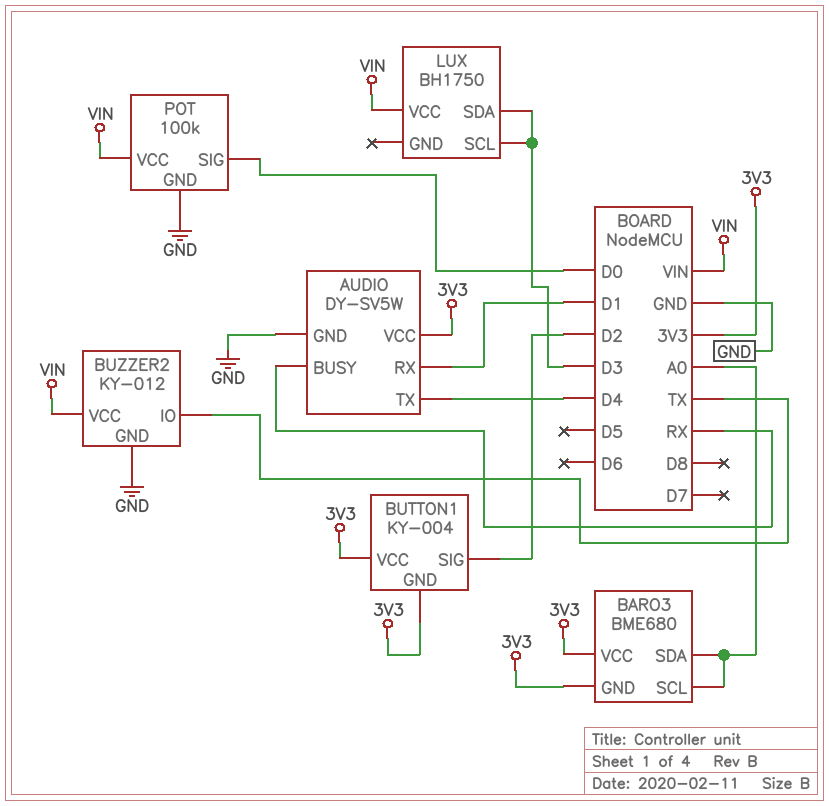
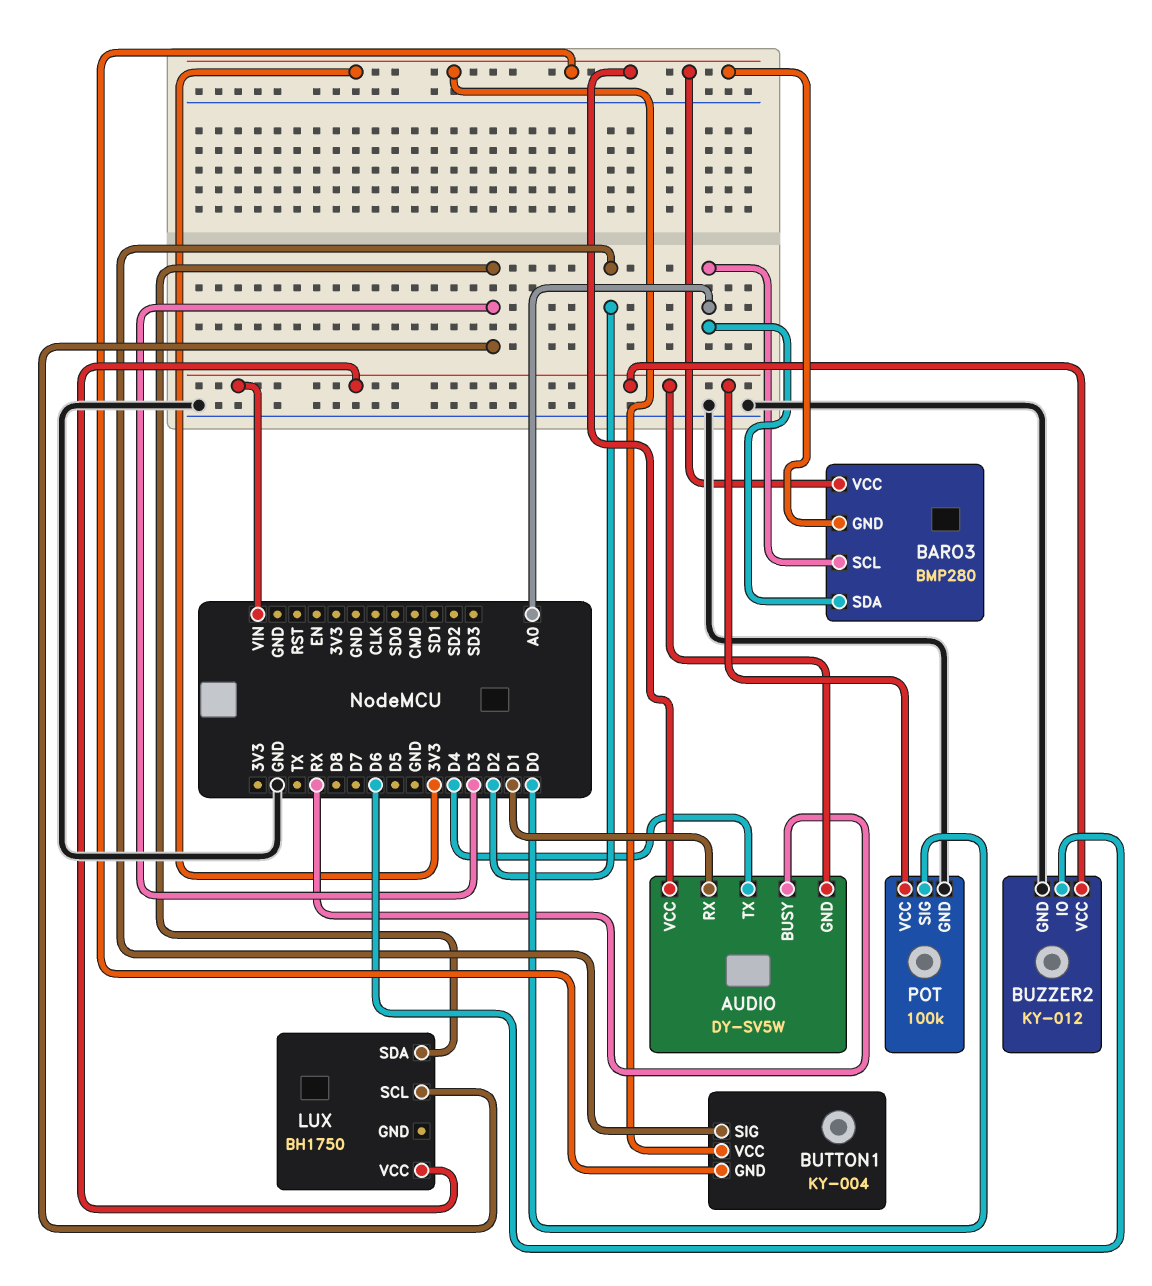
AUDIO pin GND: GND -> VIN
BARO3: BME680 -> BMP280
BUZZER2 pin IO: TX -> D6

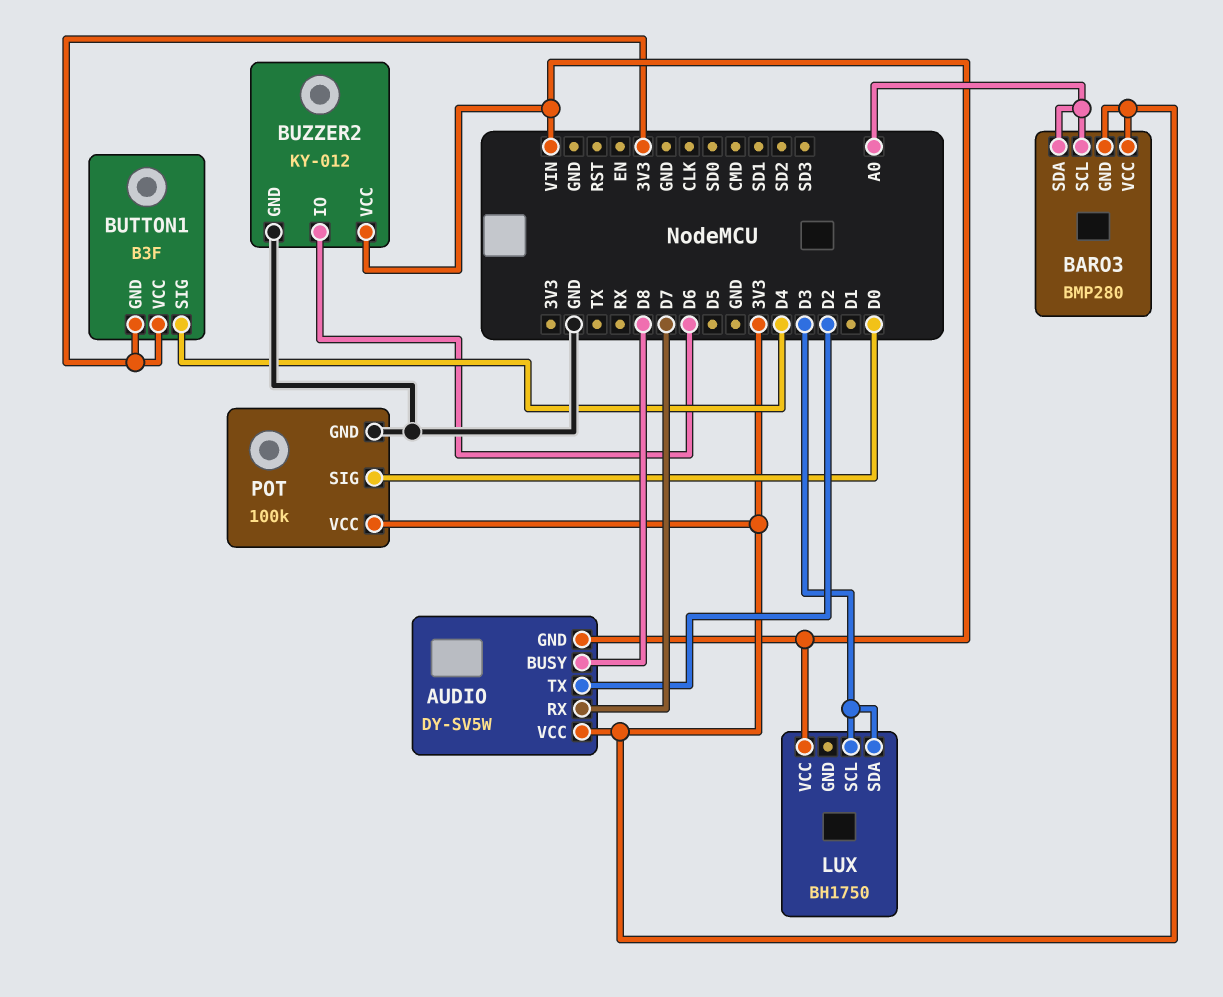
AUDIO pin BUSY: RX -> D8
AUDIO pin RX: D1 -> D7
AUDIO pin TX: D4 -> D2
BUTTON1: KY-004 -> B3F
BUTTON1 pin SIG: D2 -> D4
POT pin VCC: VIN -> 3V3

